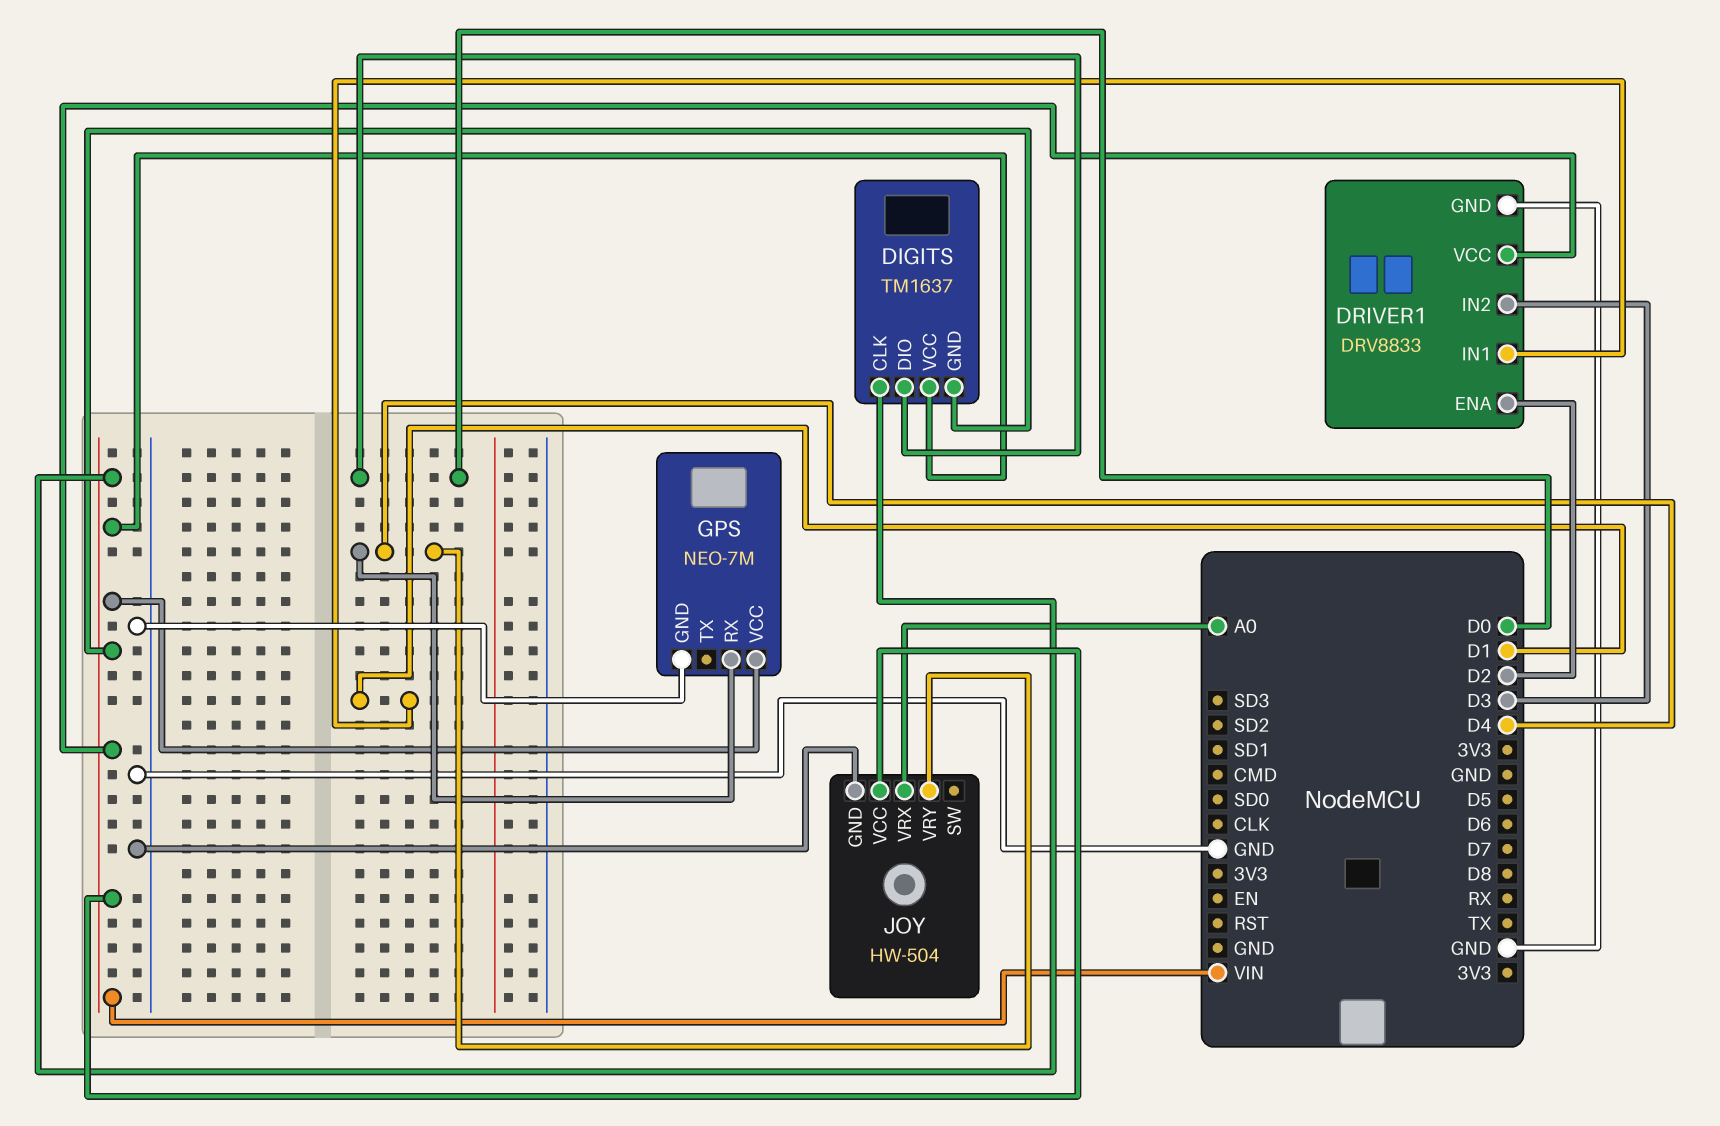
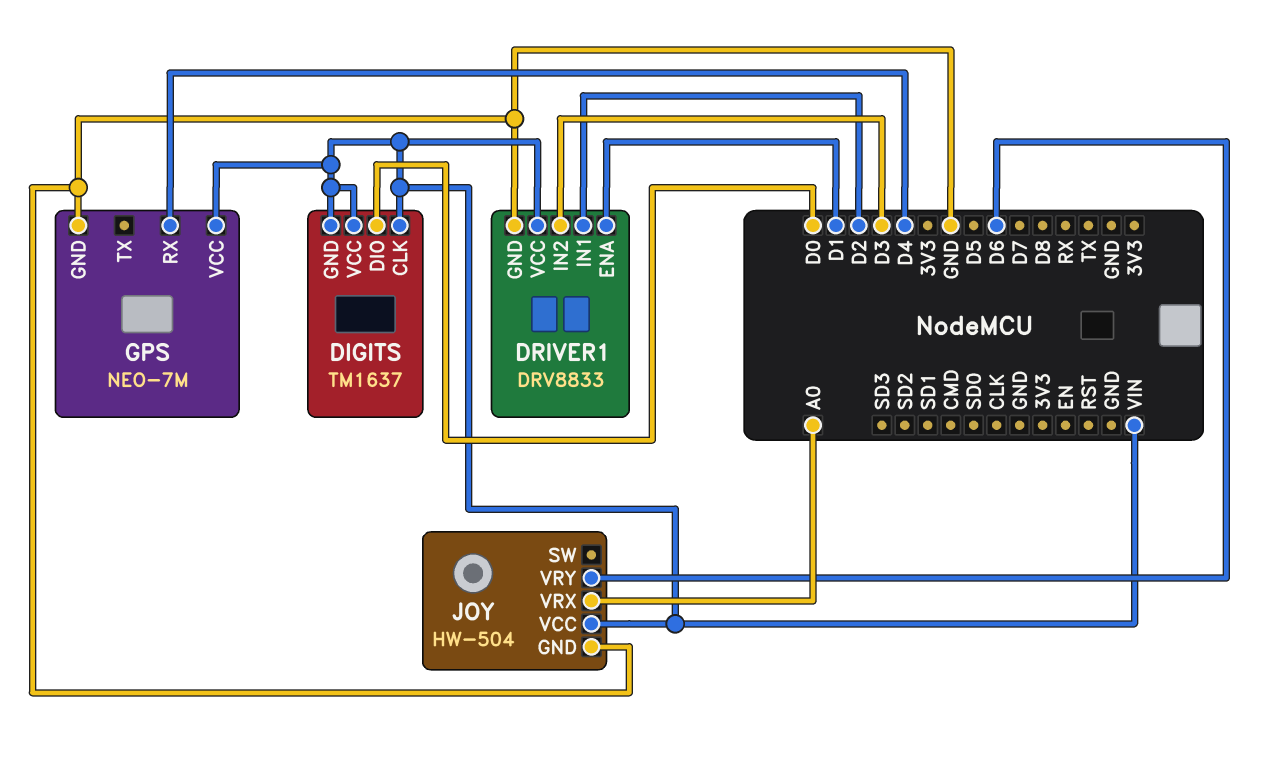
DRIVER1 pin ENA: D2 -> D1
DRIVER1 pin IN1: D1 -> D2
JOY pin VRY: D4 -> D6

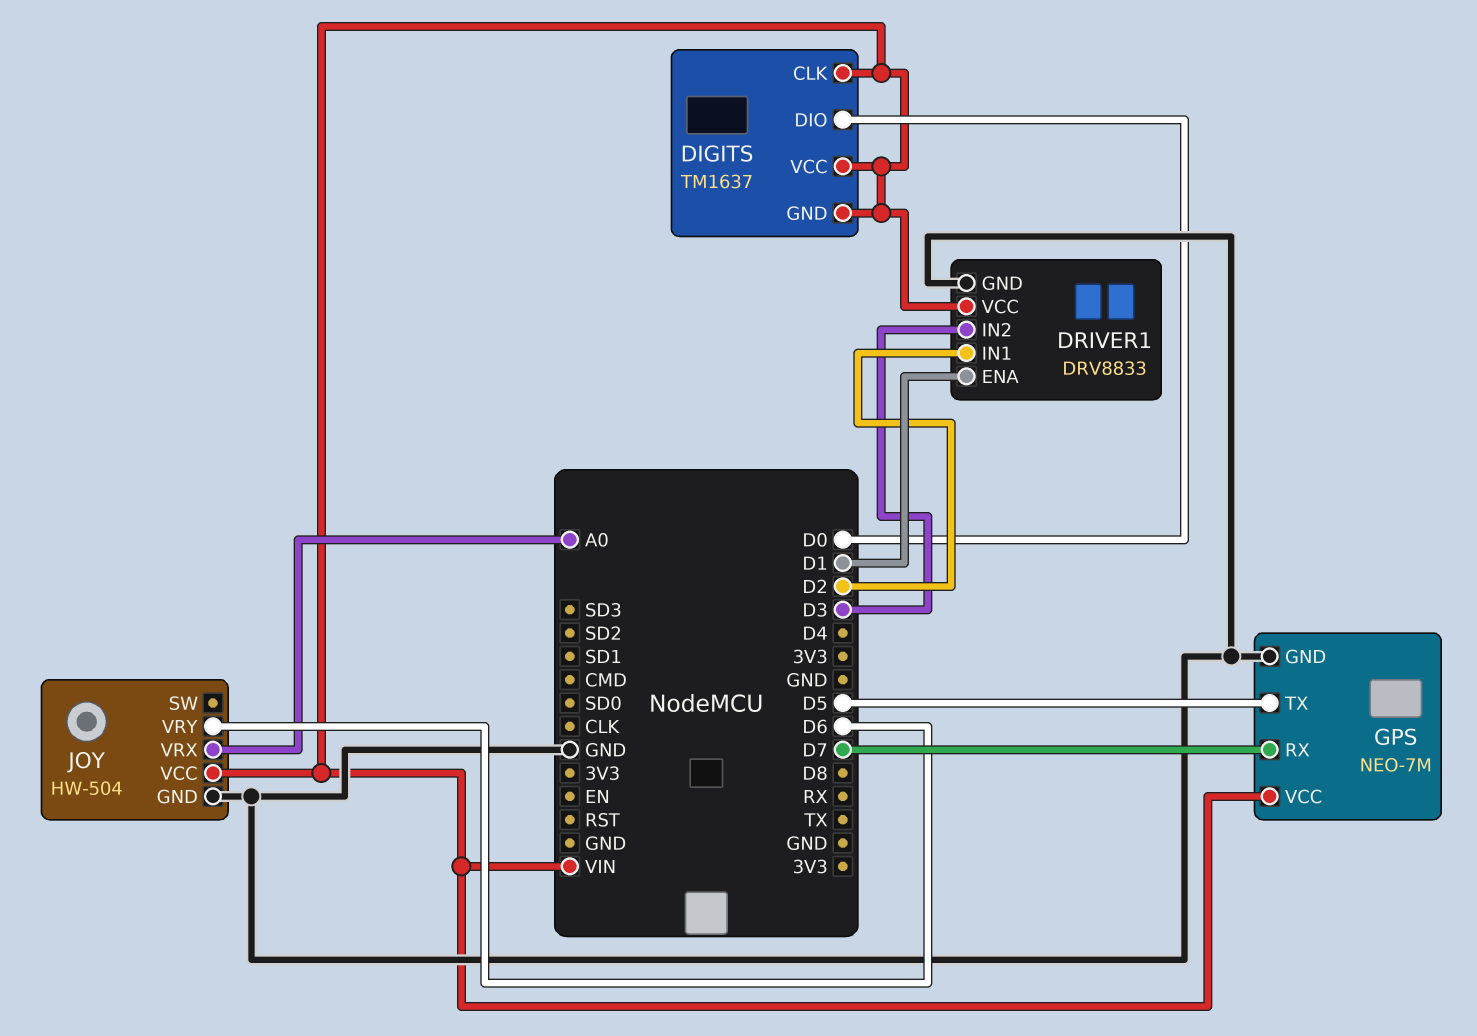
GPS pin RX: D4 -> D7
GPS pin TX: none -> D5

